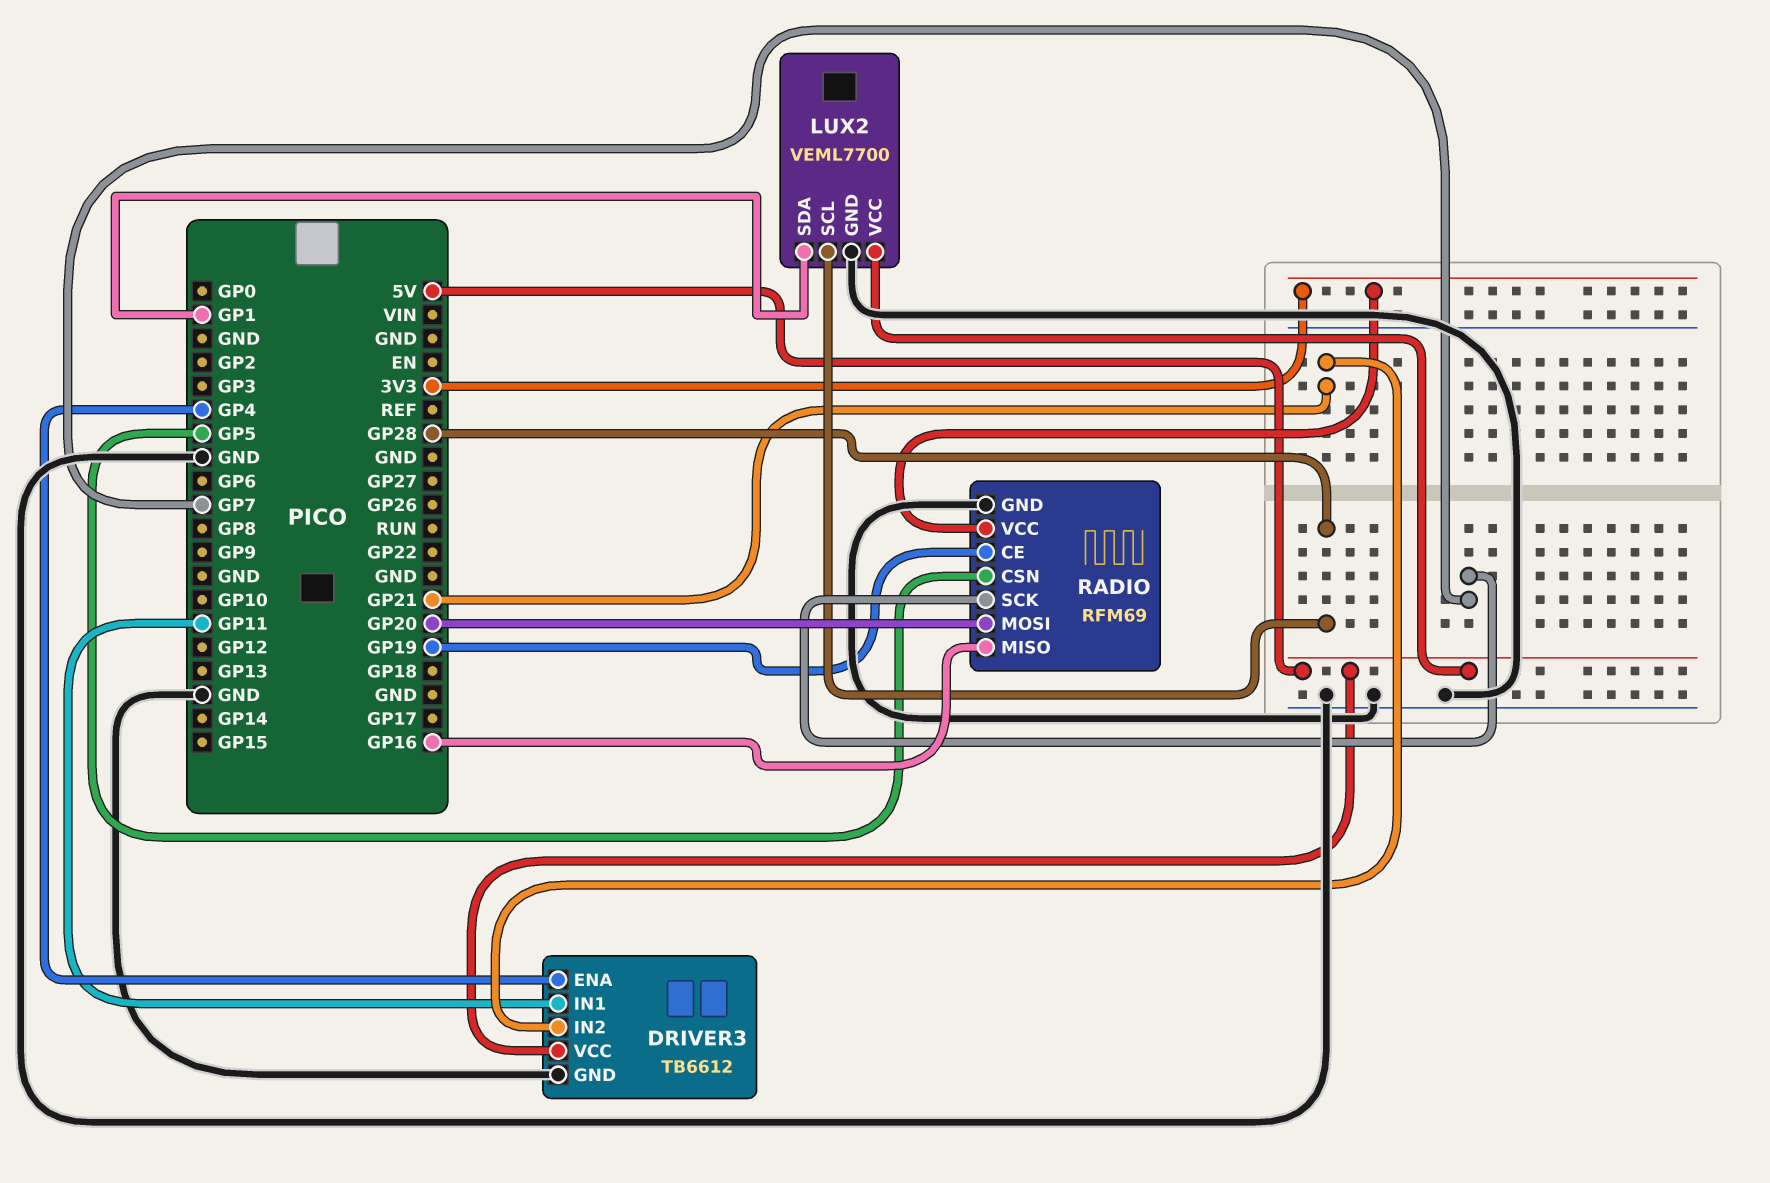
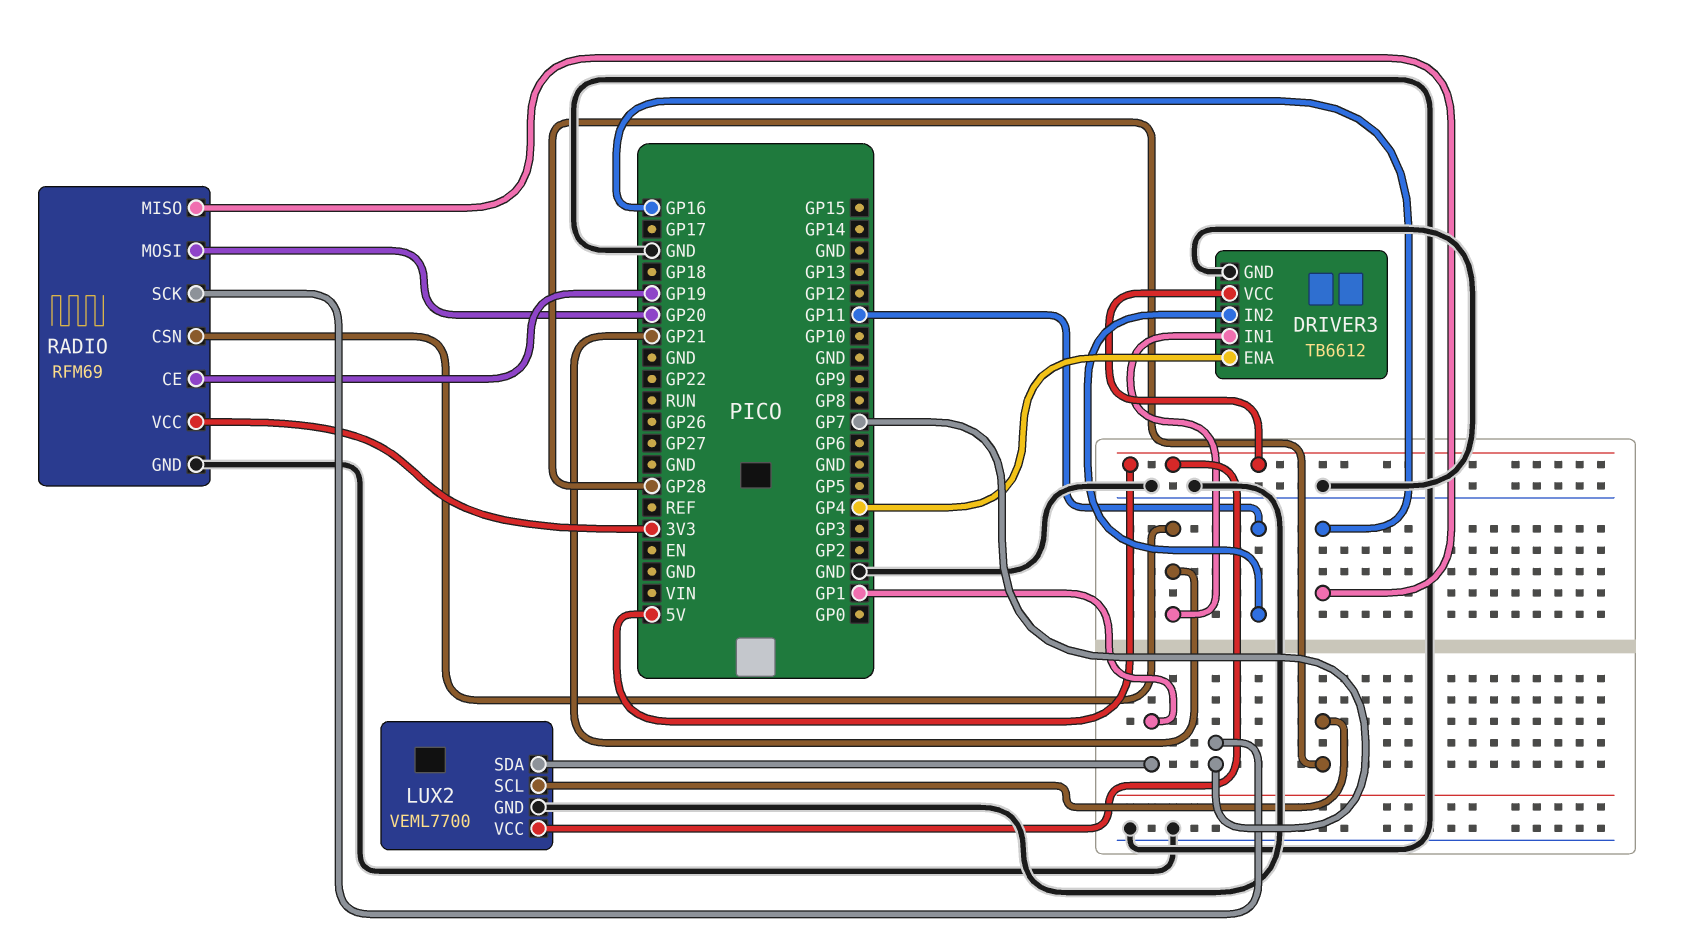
DRIVER3 pin IN1: GP11 -> GP21
DRIVER3 pin IN2: GP21 -> GP11
RADIO pin CSN: GP5 -> GP21

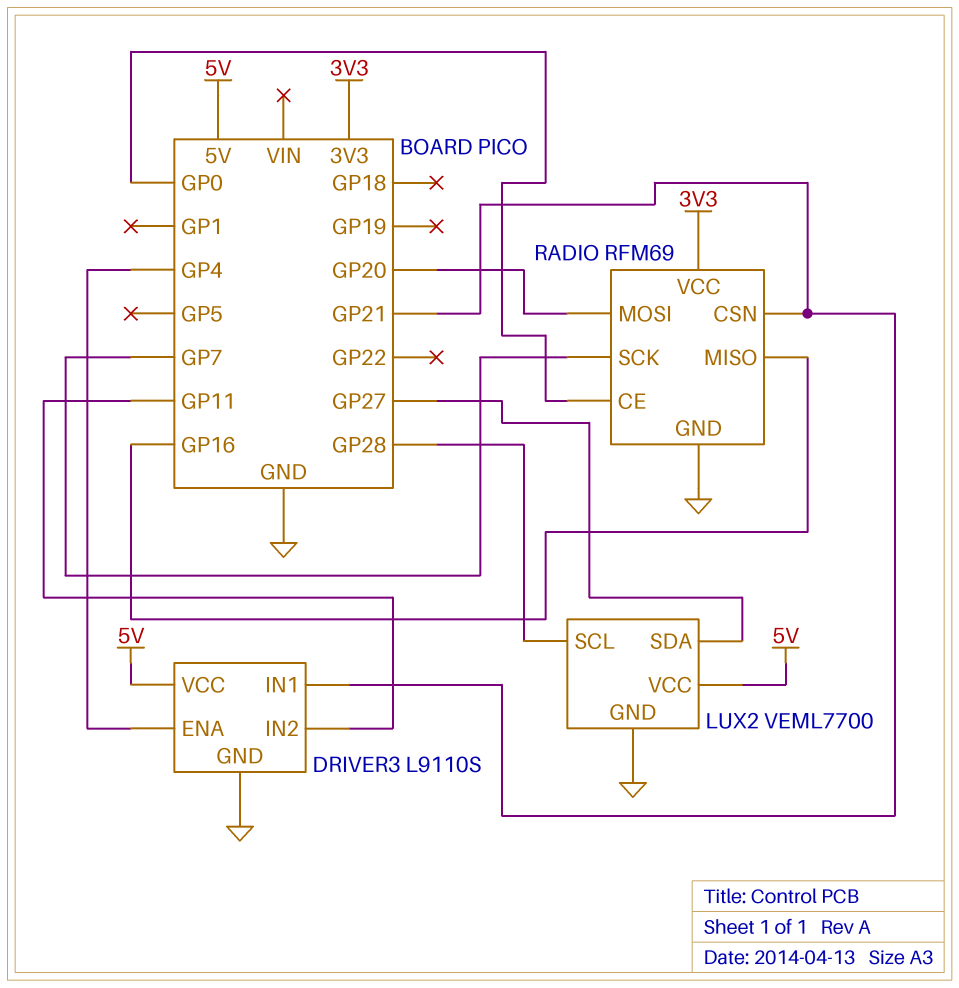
DRIVER3: TB6612 -> L9110S
LUX2 pin SDA: GP1 -> GP27
RADIO pin CE: GP19 -> GP0

